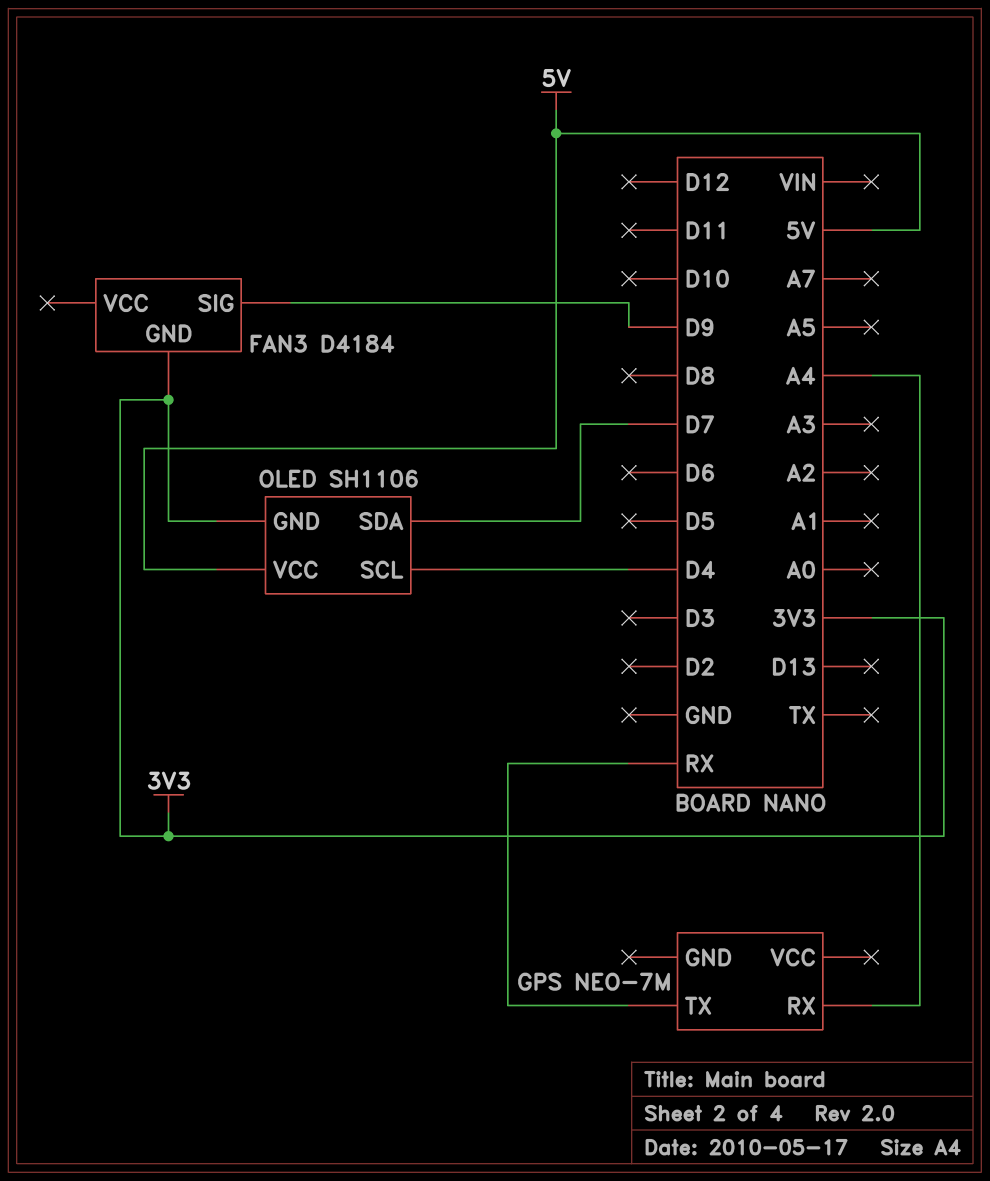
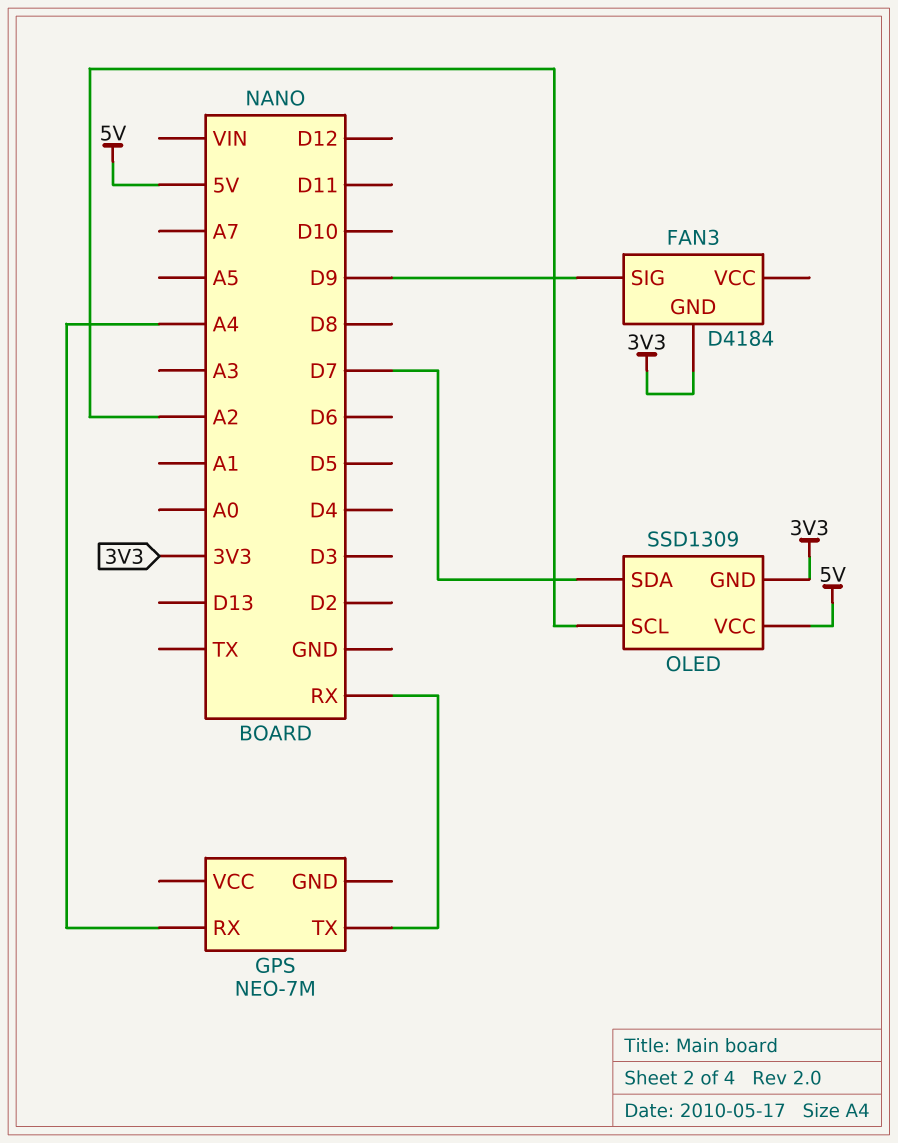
OLED: SH1106 -> SSD1309
OLED pin SCL: D4 -> A2

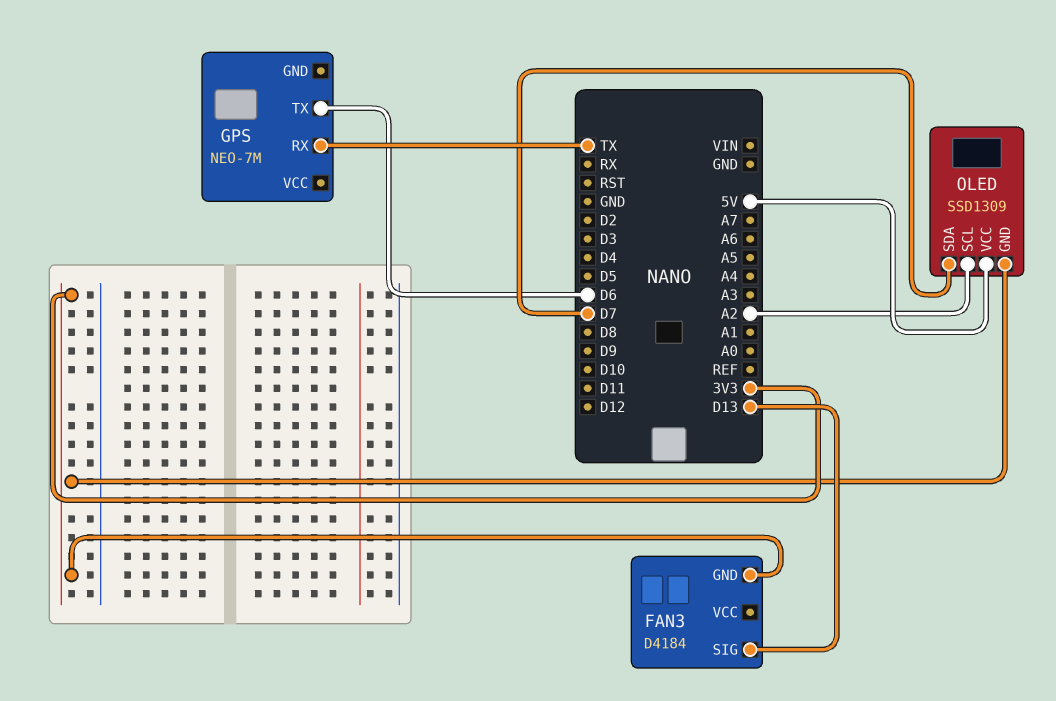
FAN3 pin SIG: D9 -> D13
GPS pin RX: A4 -> TX
GPS pin TX: RX -> D6

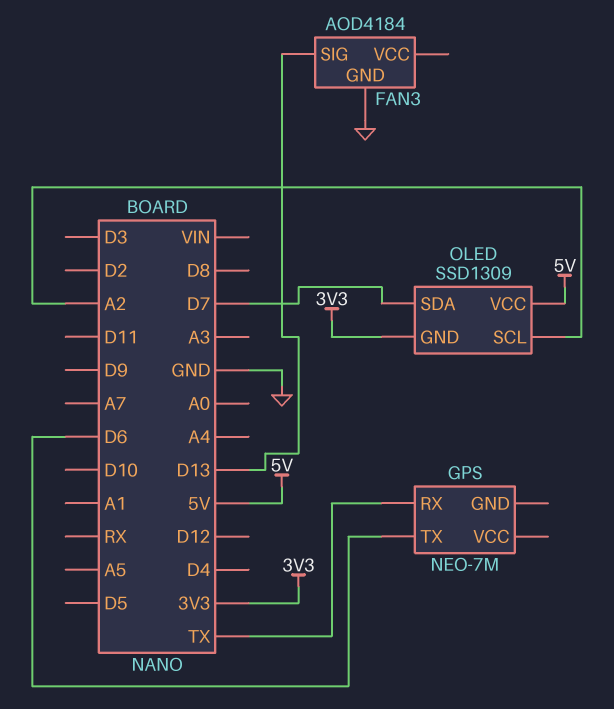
FAN3: D4184 -> AOD4184
FAN3 pin GND: 3V3 -> GND

